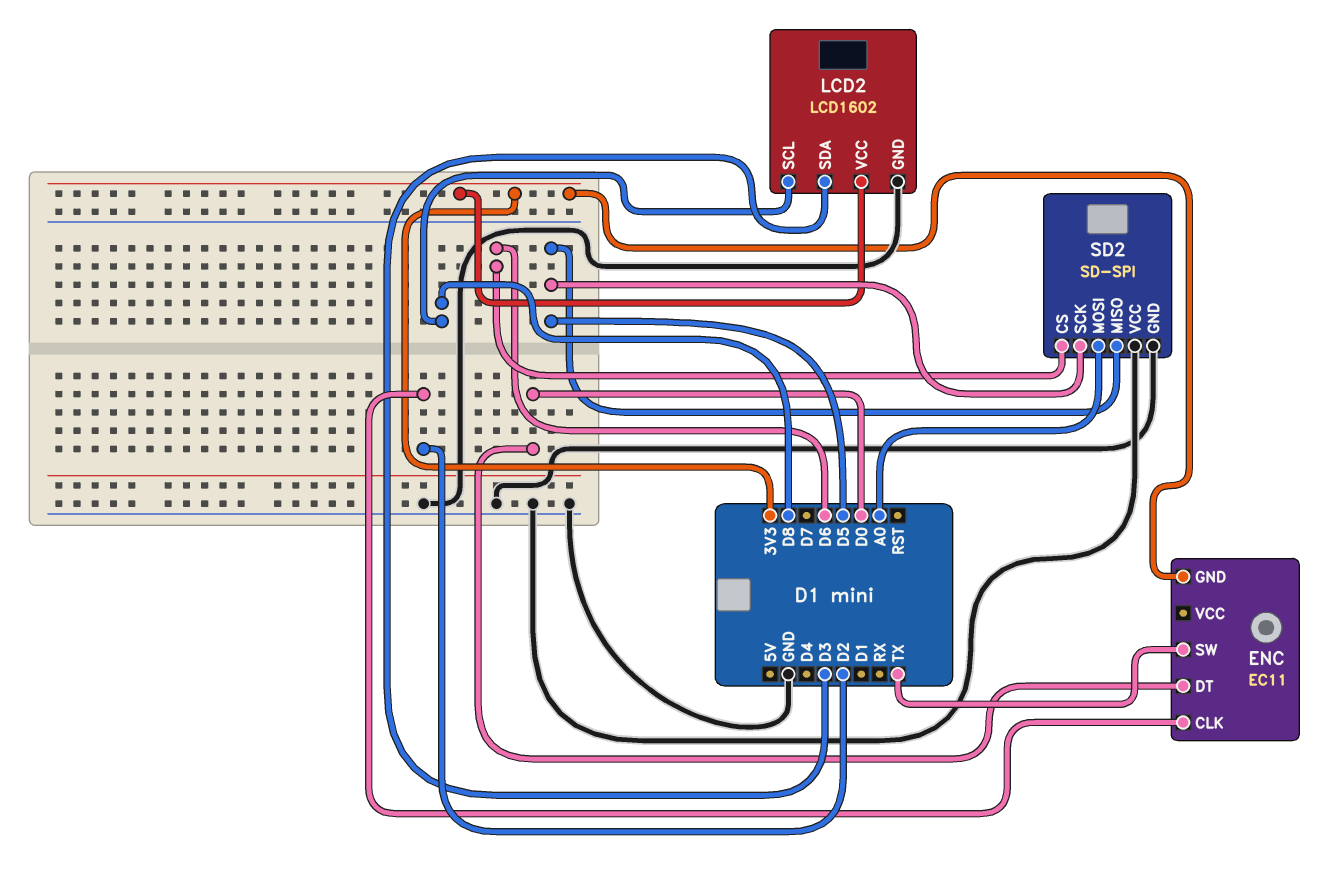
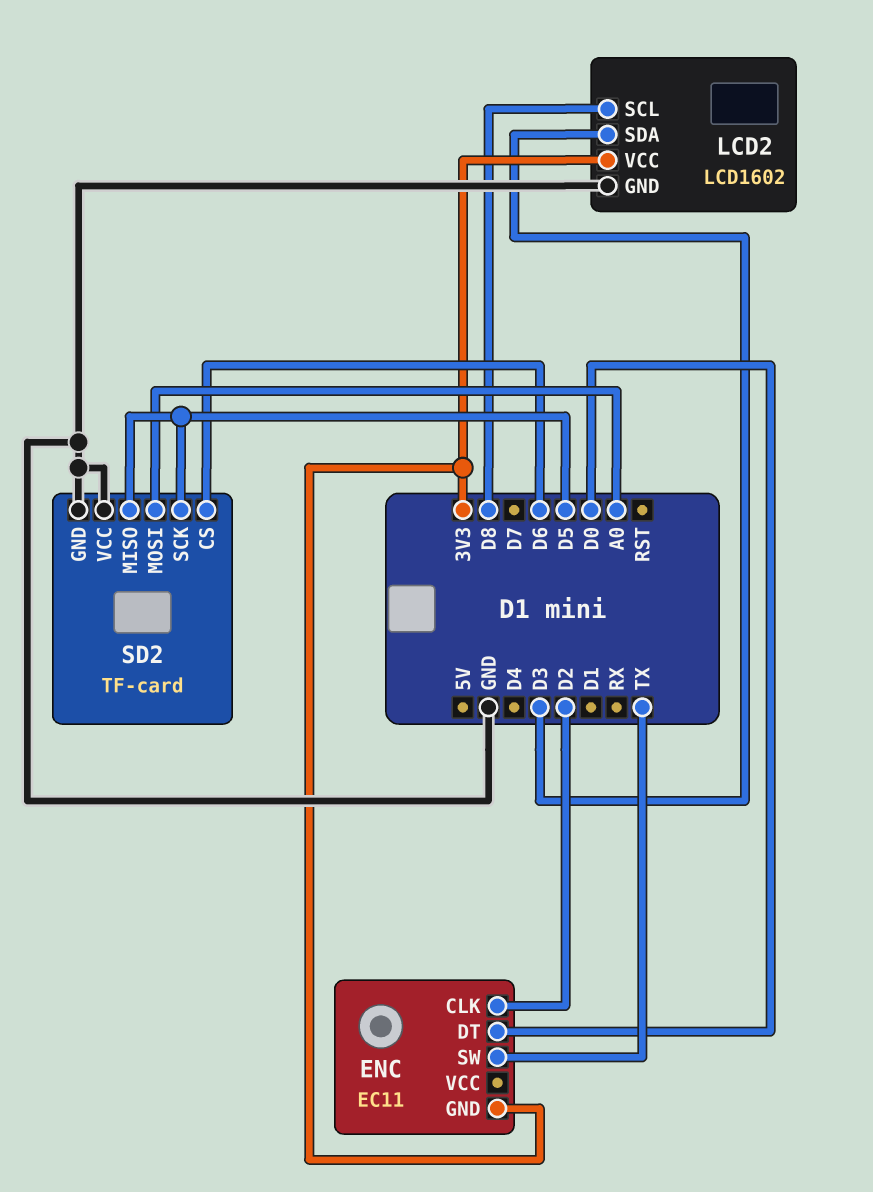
SD2: SD-SPI -> TF-card

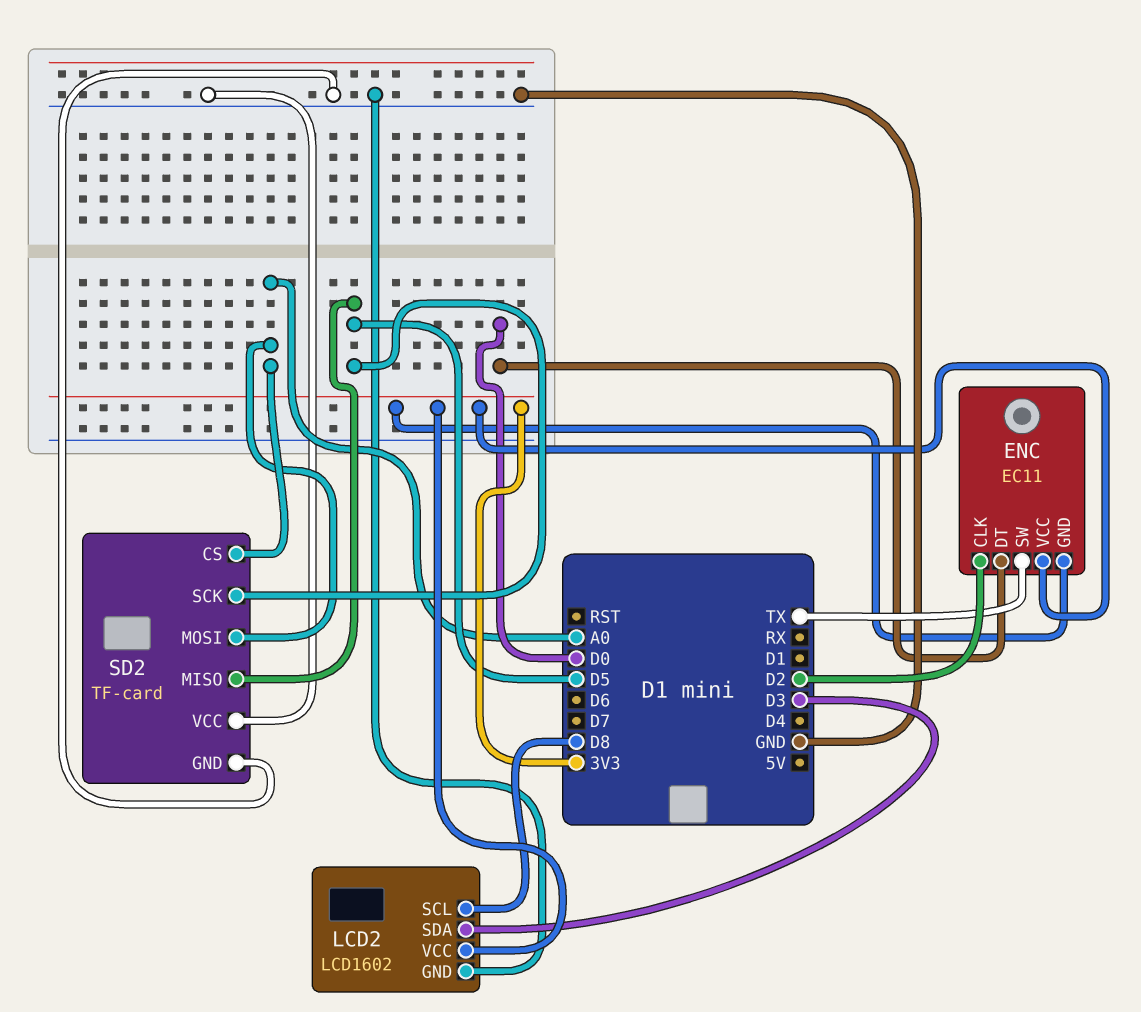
ENC pin VCC: none -> 3V3
SD2 pin CS: D6 -> A0

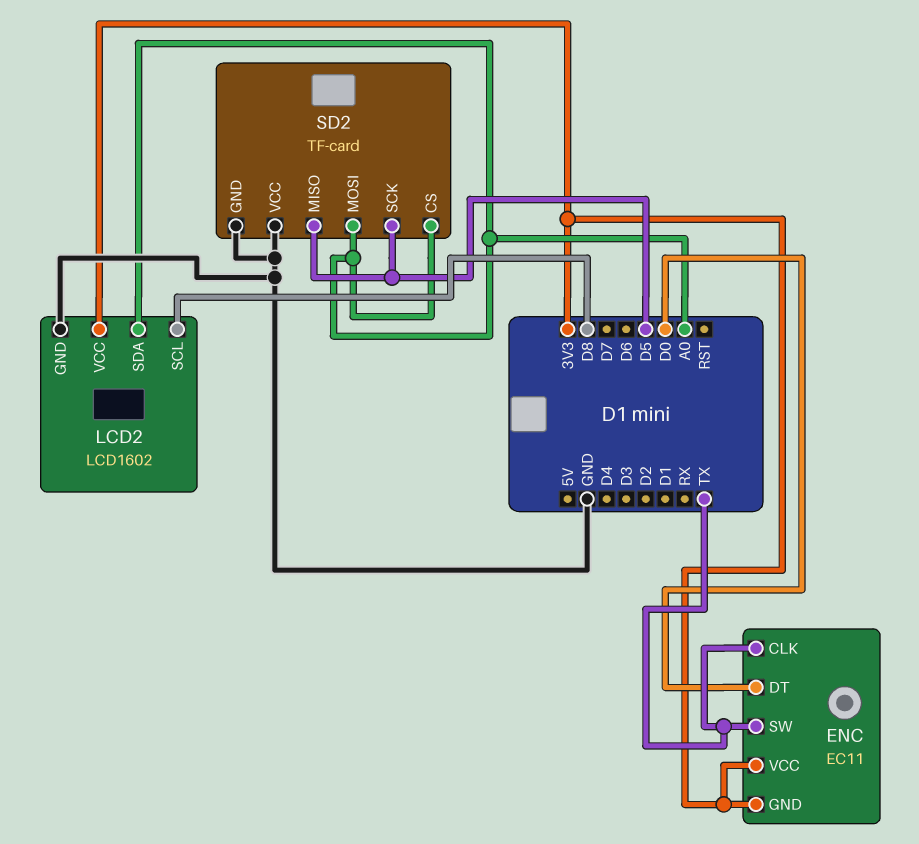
ENC pin CLK: D2 -> TX
LCD2 pin SDA: D3 -> A0

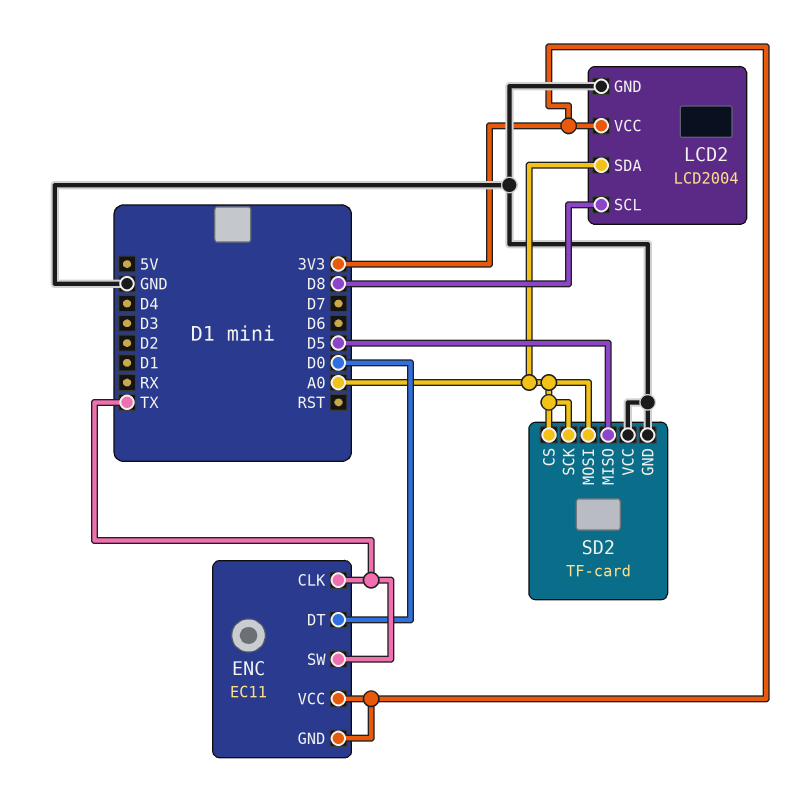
LCD2: LCD1602 -> LCD2004
SD2 pin SCK: D5 -> A0

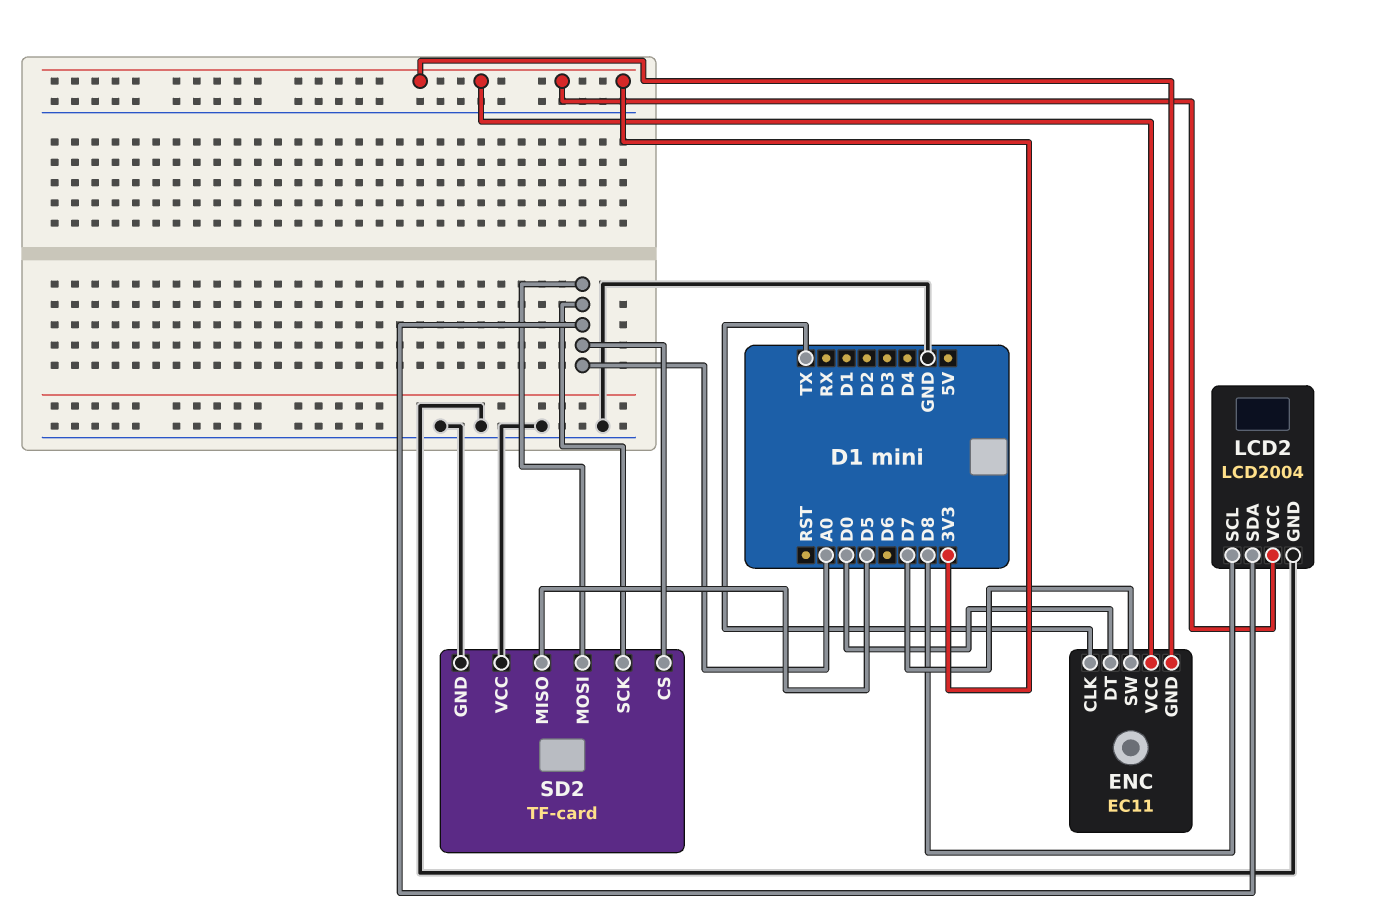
ENC pin SW: TX -> D7

